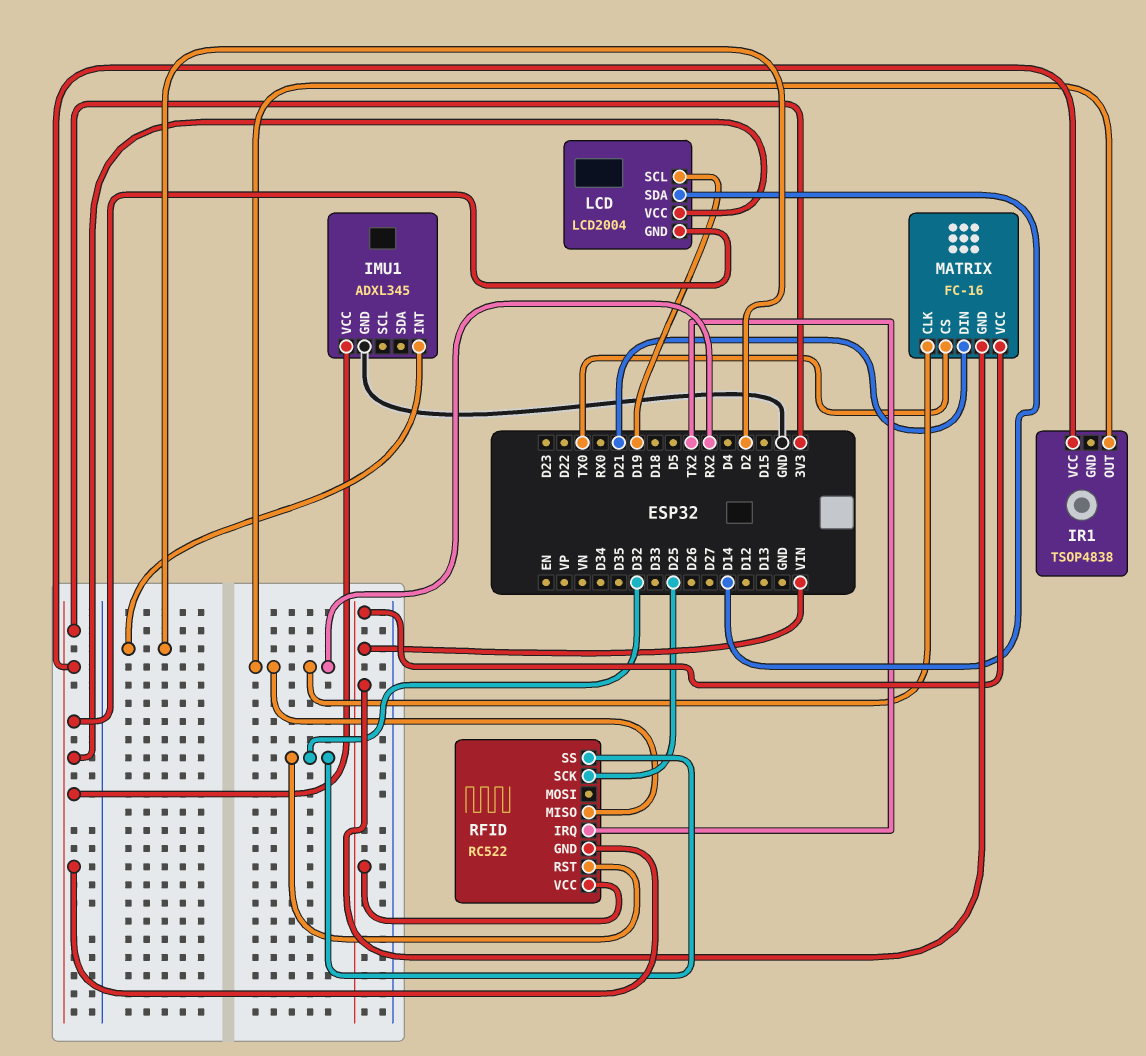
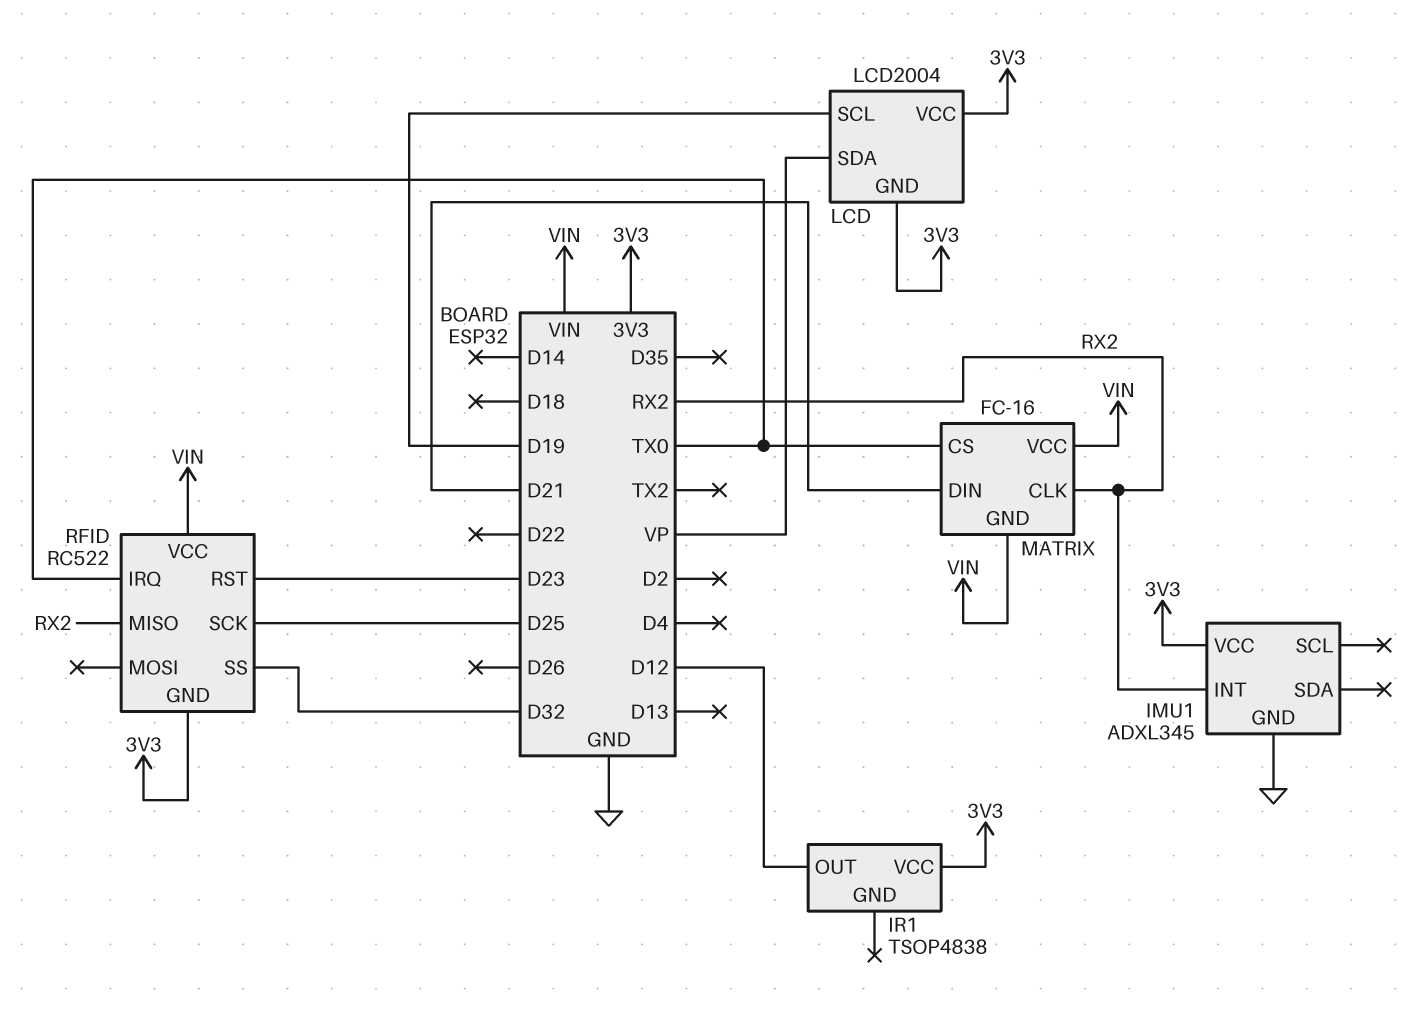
IMU1 pin INT: D2 -> RX2
IR1 pin OUT: RX2 -> D12
LCD pin SDA: D14 -> VP
RFID pin IRQ: TX2 -> TX0
RFID pin RST: D32 -> D23

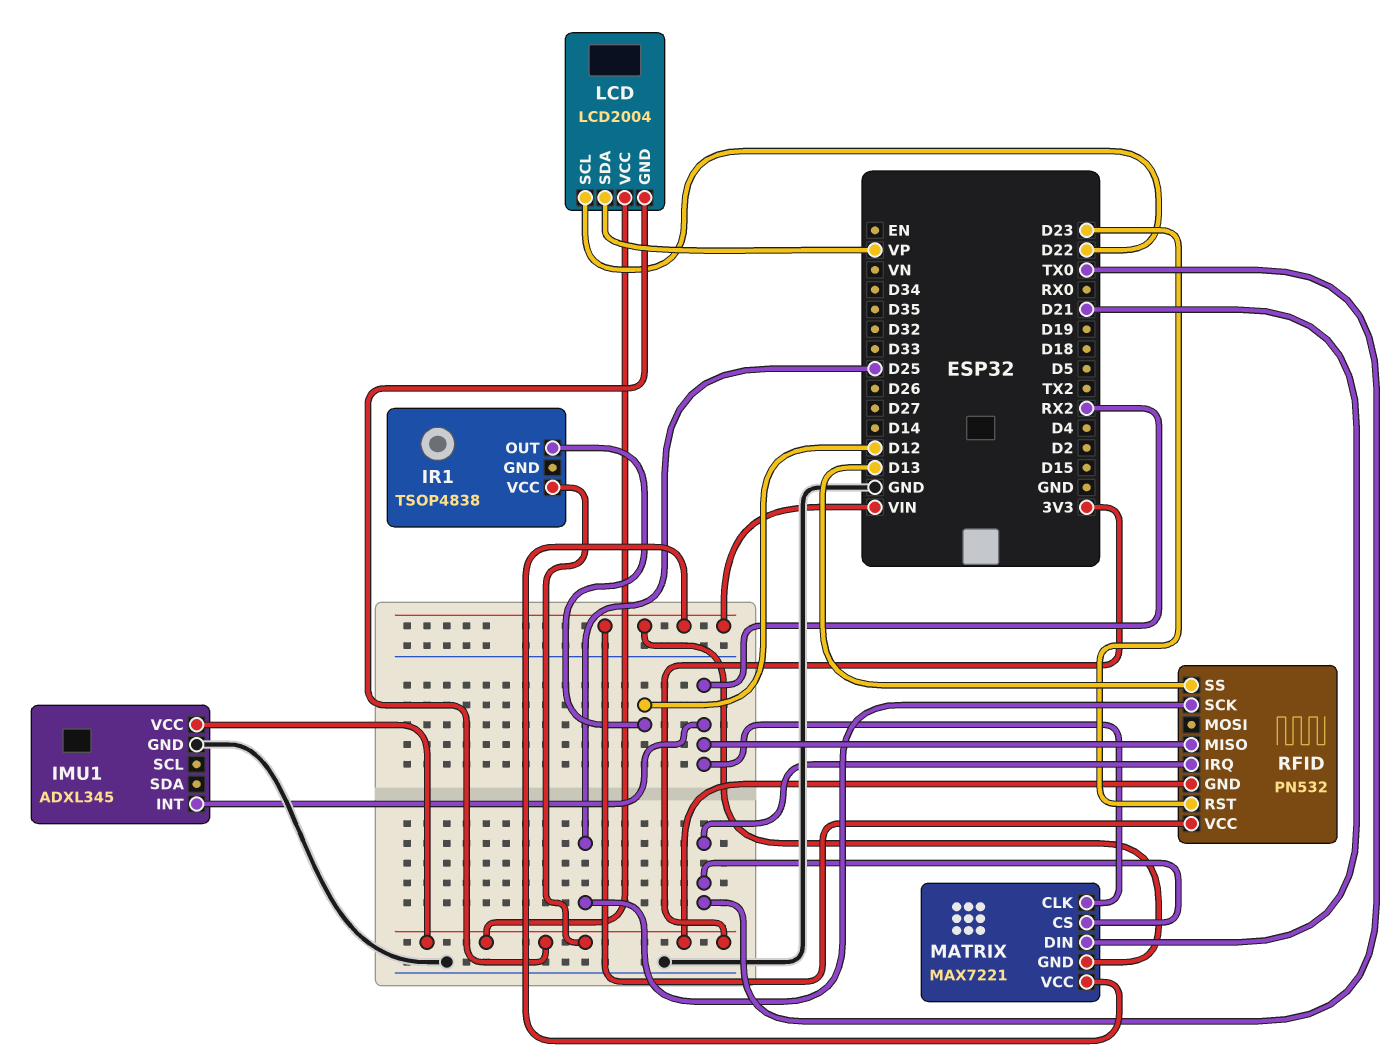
LCD pin SCL: D19 -> D22
MATRIX: FC-16 -> MAX7221
RFID: RC522 -> PN532
RFID pin SS: D32 -> D13

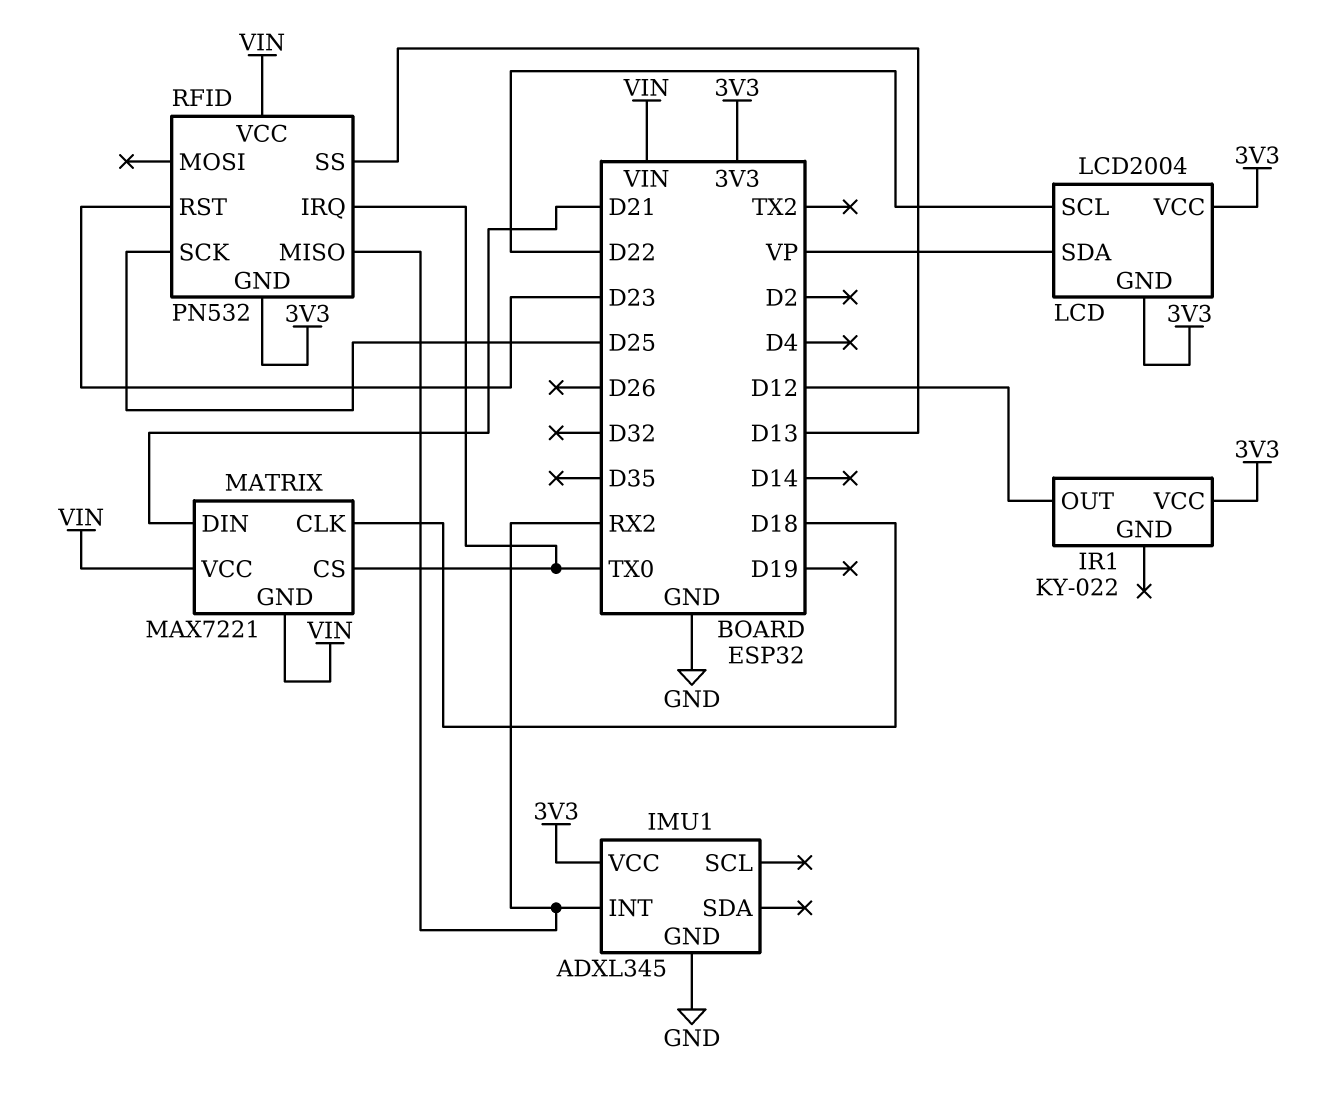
IR1: TSOP4838 -> KY-022
MATRIX pin CLK: RX2 -> D18

